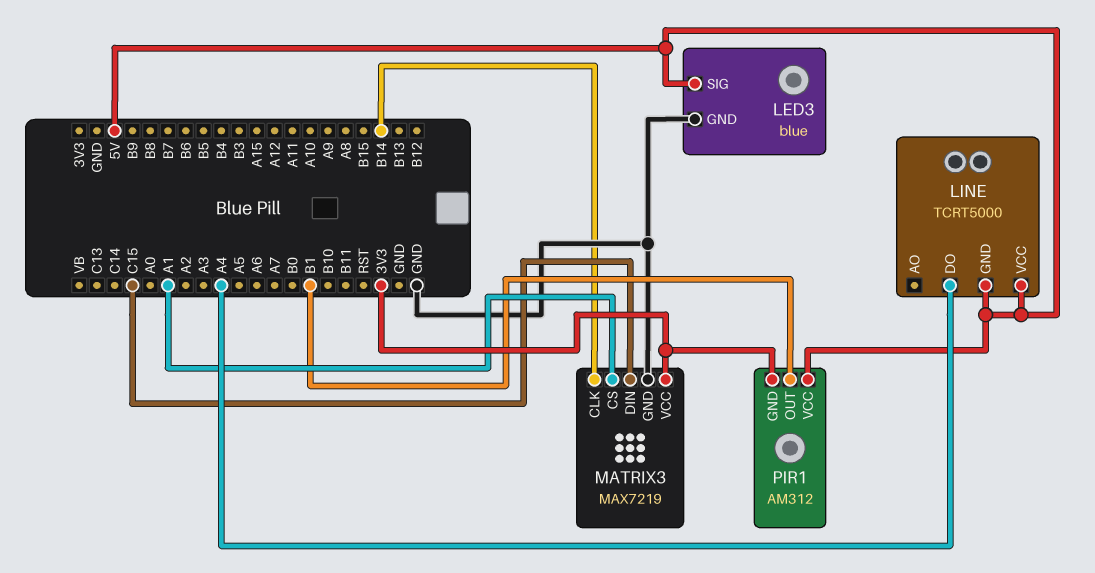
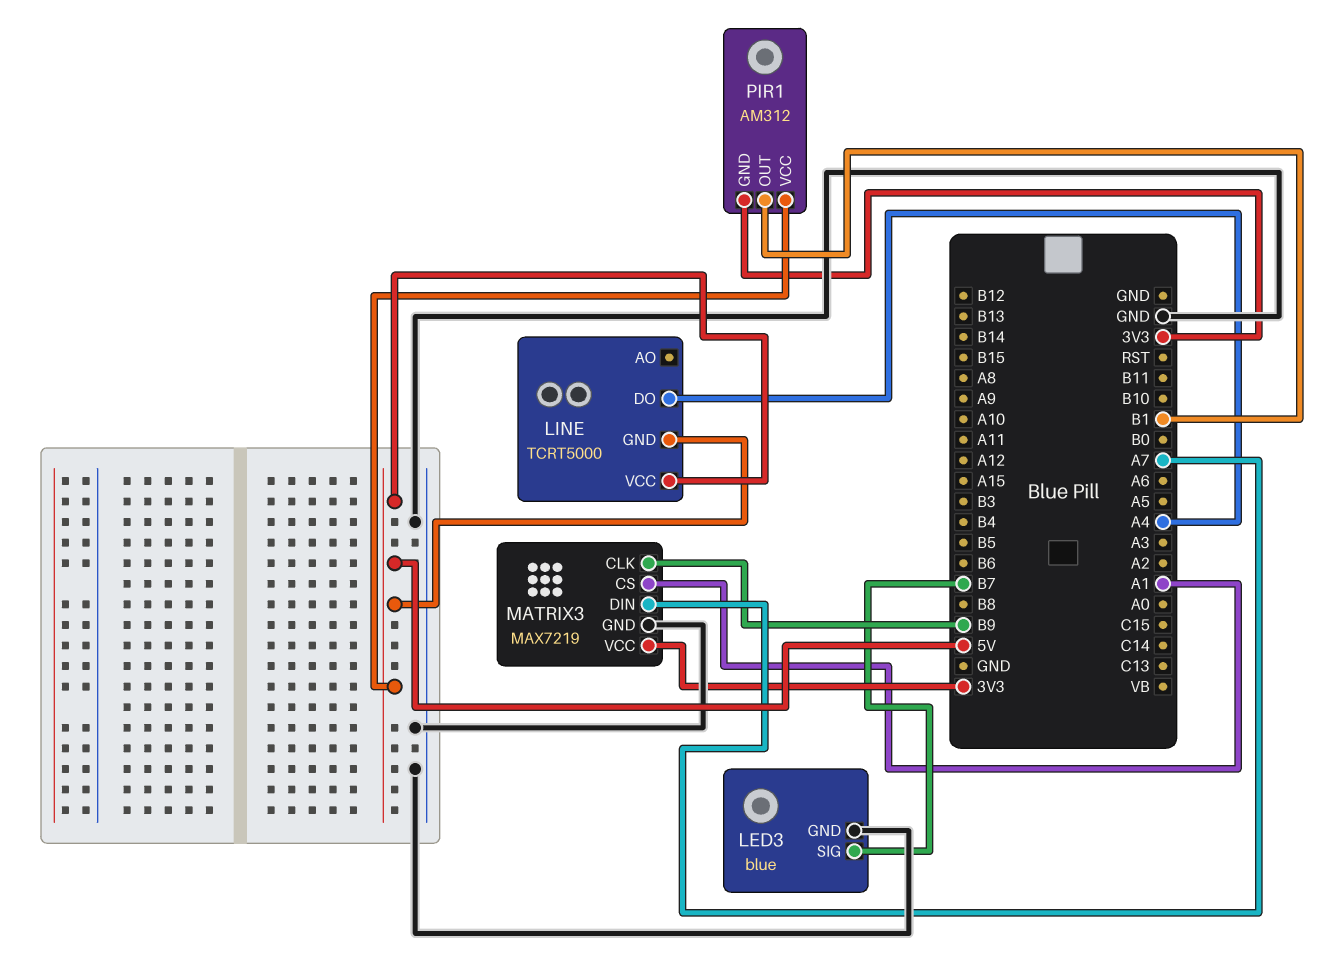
LED3 pin SIG: 5V -> B7
MATRIX3 pin CLK: B14 -> B9
MATRIX3 pin DIN: C15 -> A7

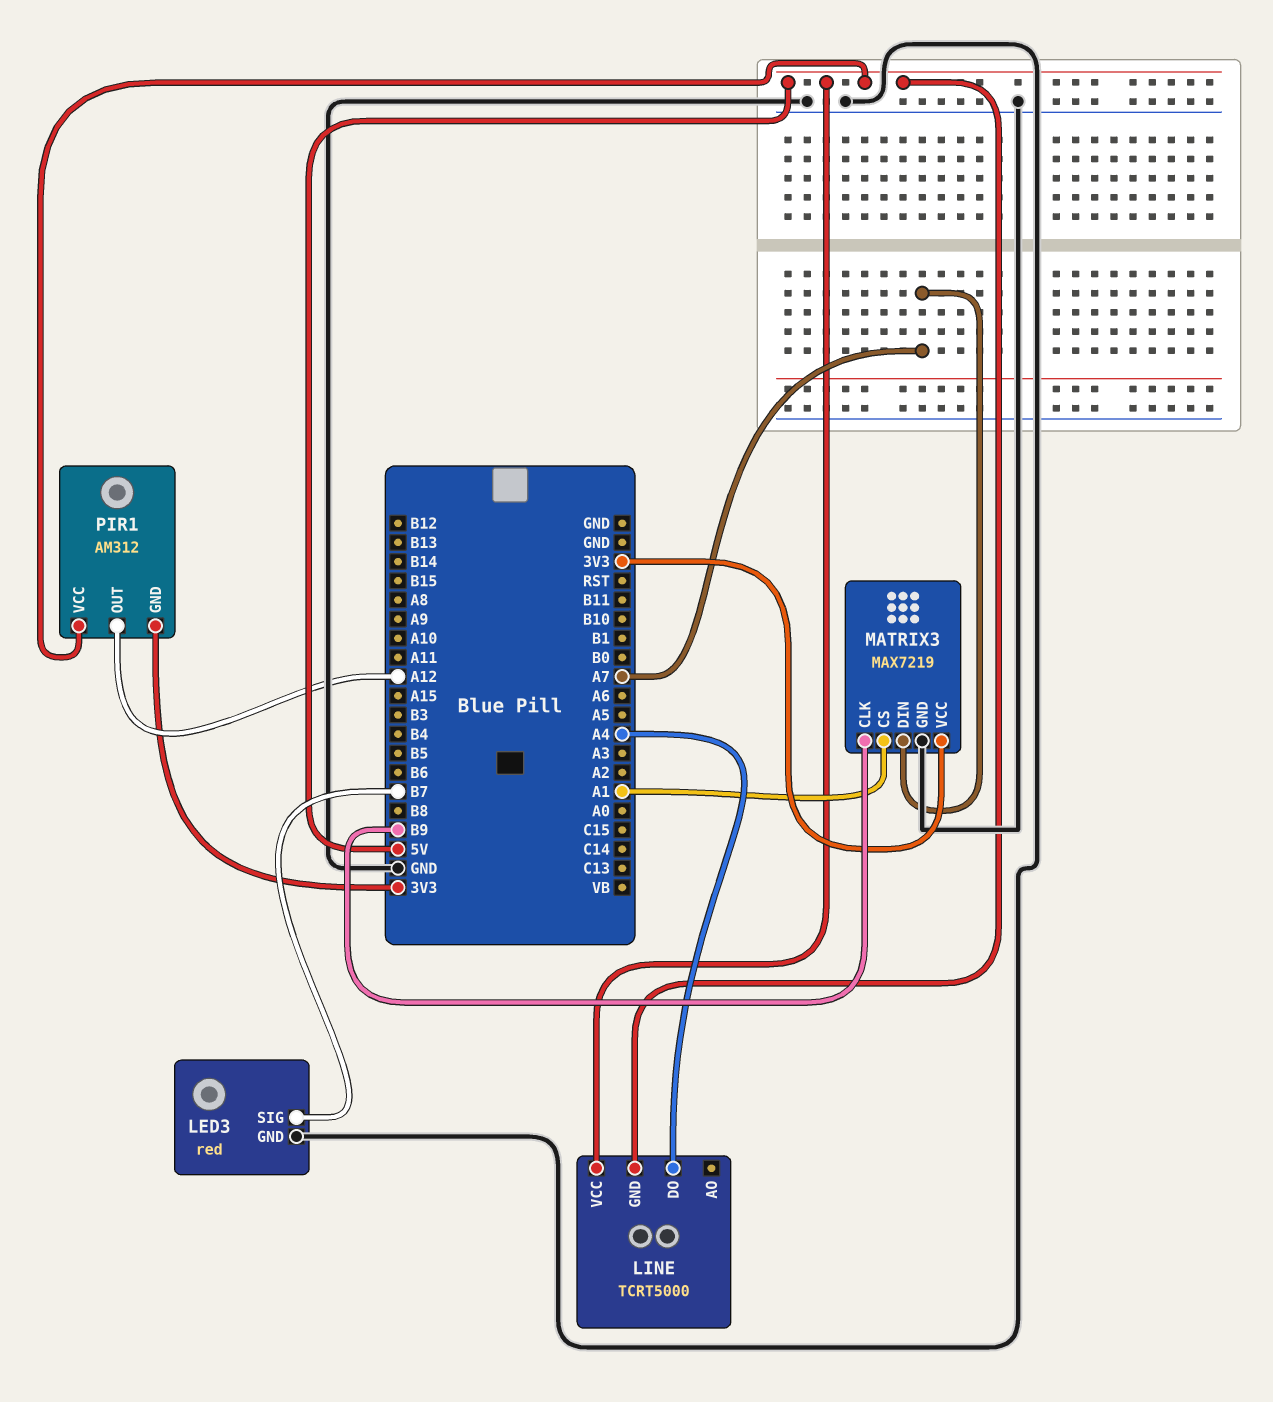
LED3: blue -> red
PIR1 pin OUT: B1 -> A12

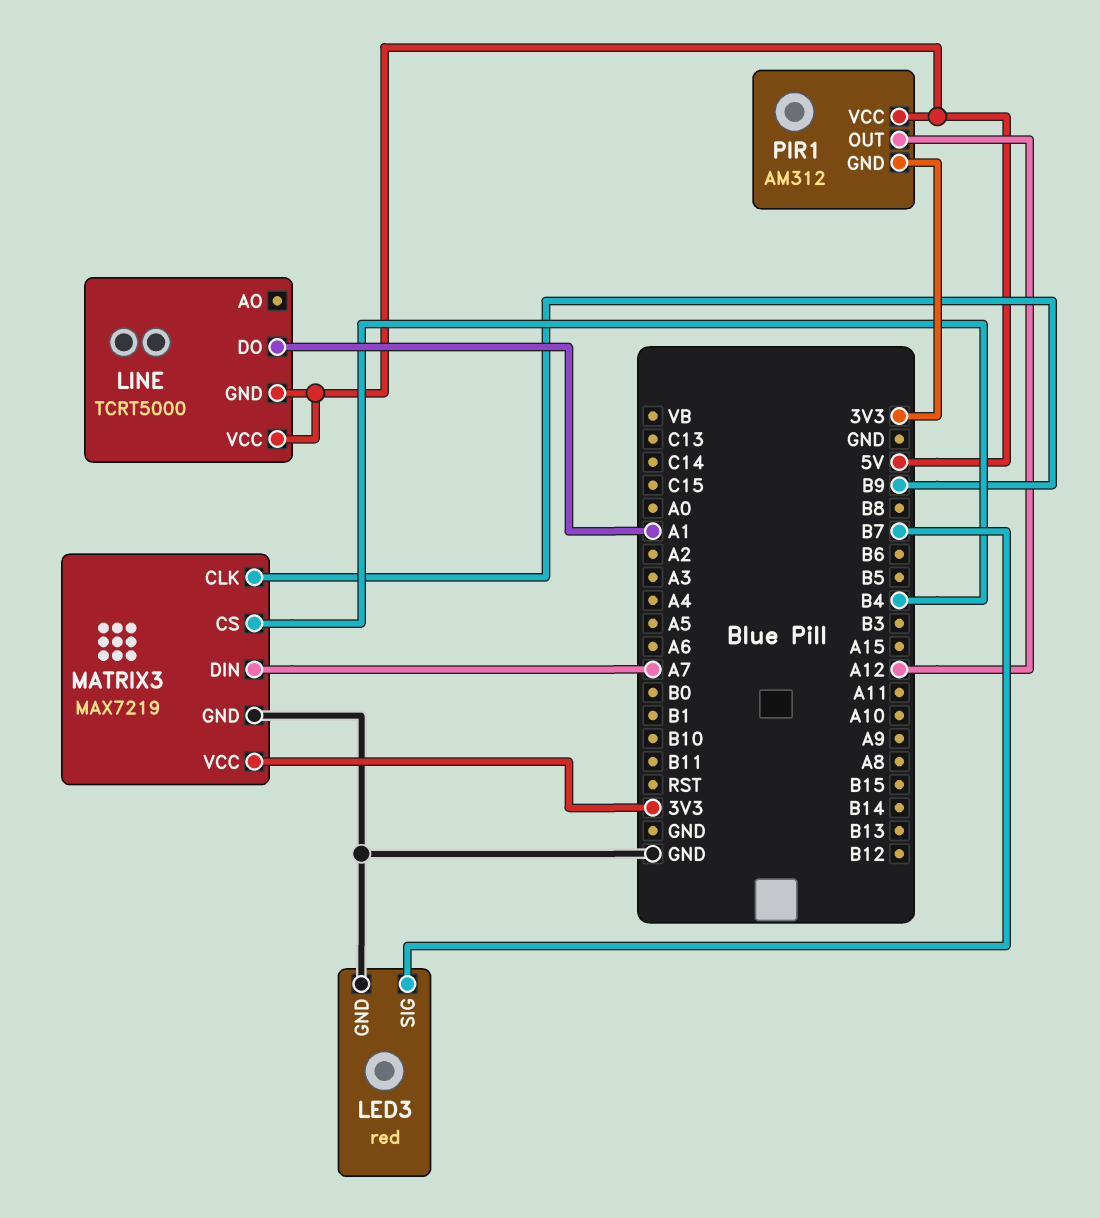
LINE pin DO: A4 -> A1
MATRIX3 pin CS: A1 -> B4

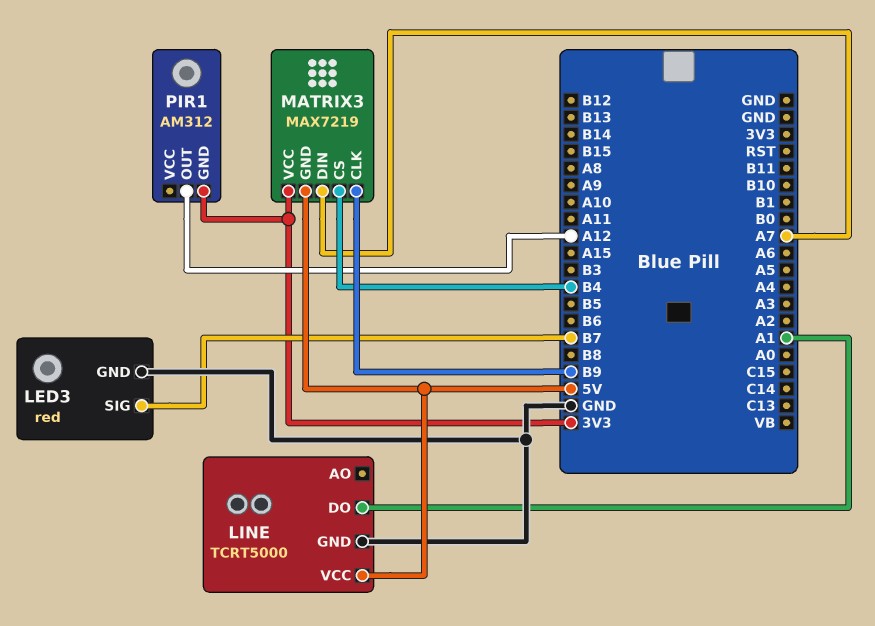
LINE pin GND: 5V -> GND
MATRIX3 pin GND: GND -> 5V
PIR1 pin VCC: 5V -> none

